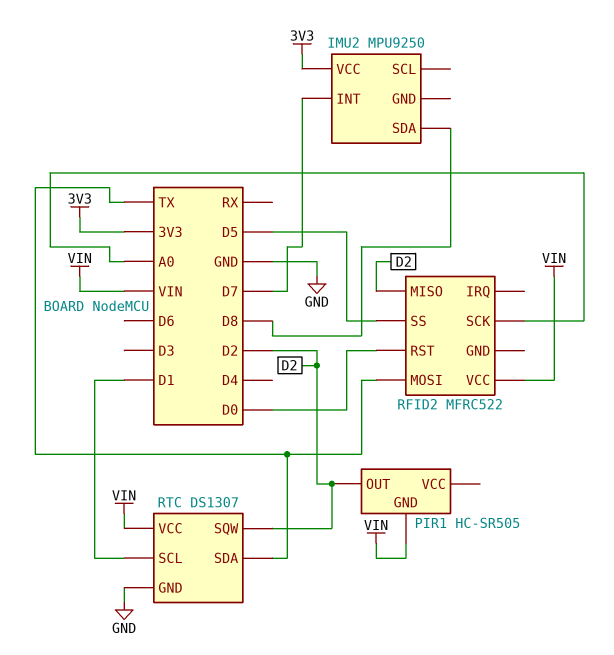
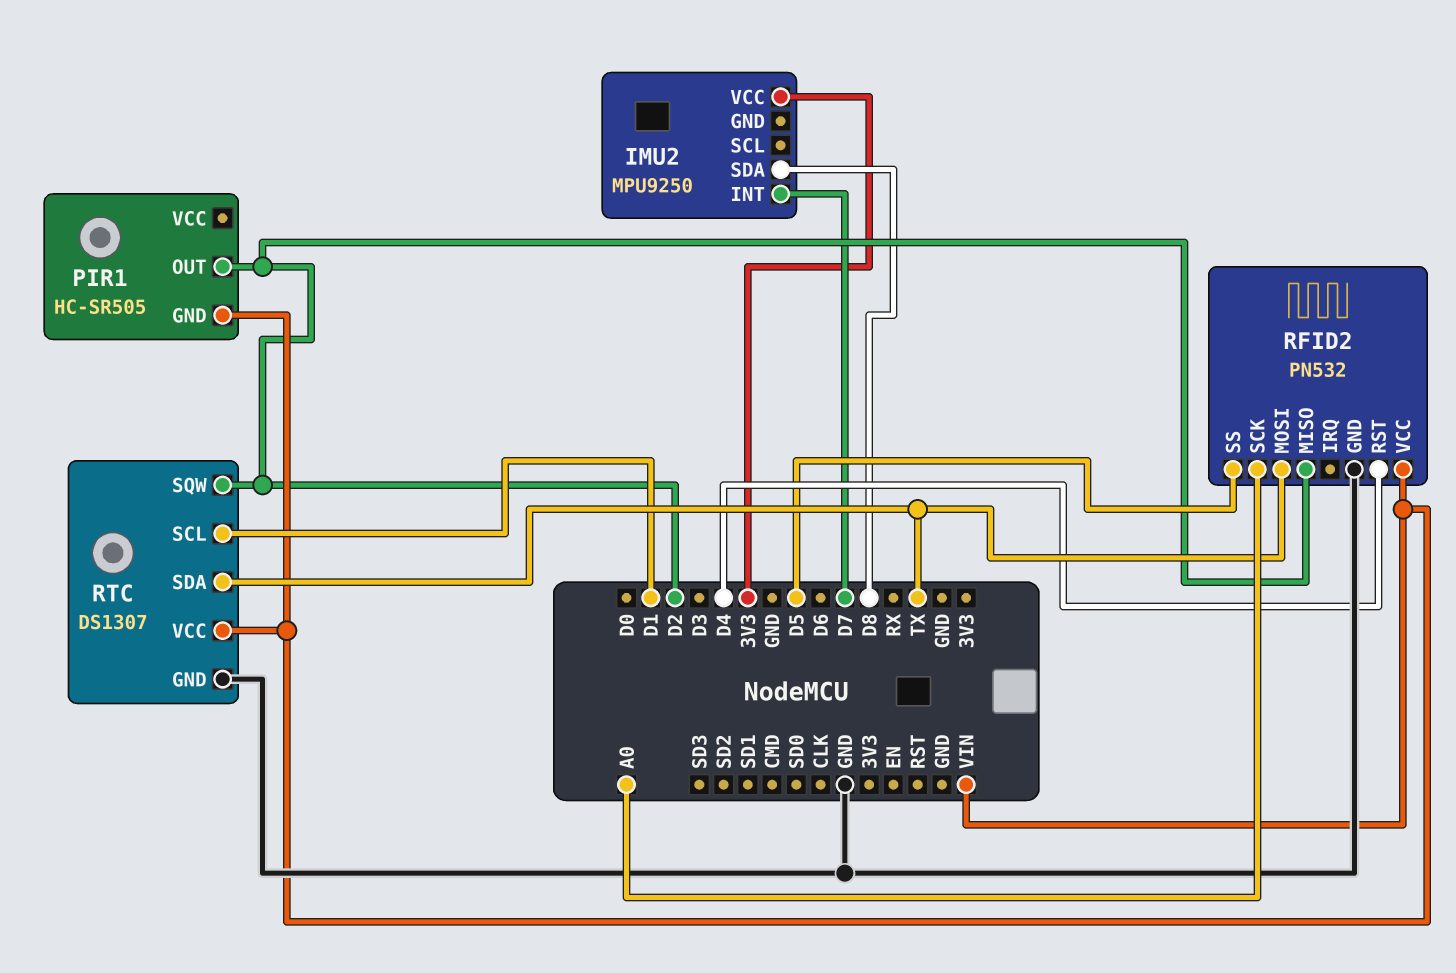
RFID2: MFRC522 -> PN532
RFID2 pin GND: none -> GND
RFID2 pin RST: D0 -> D4

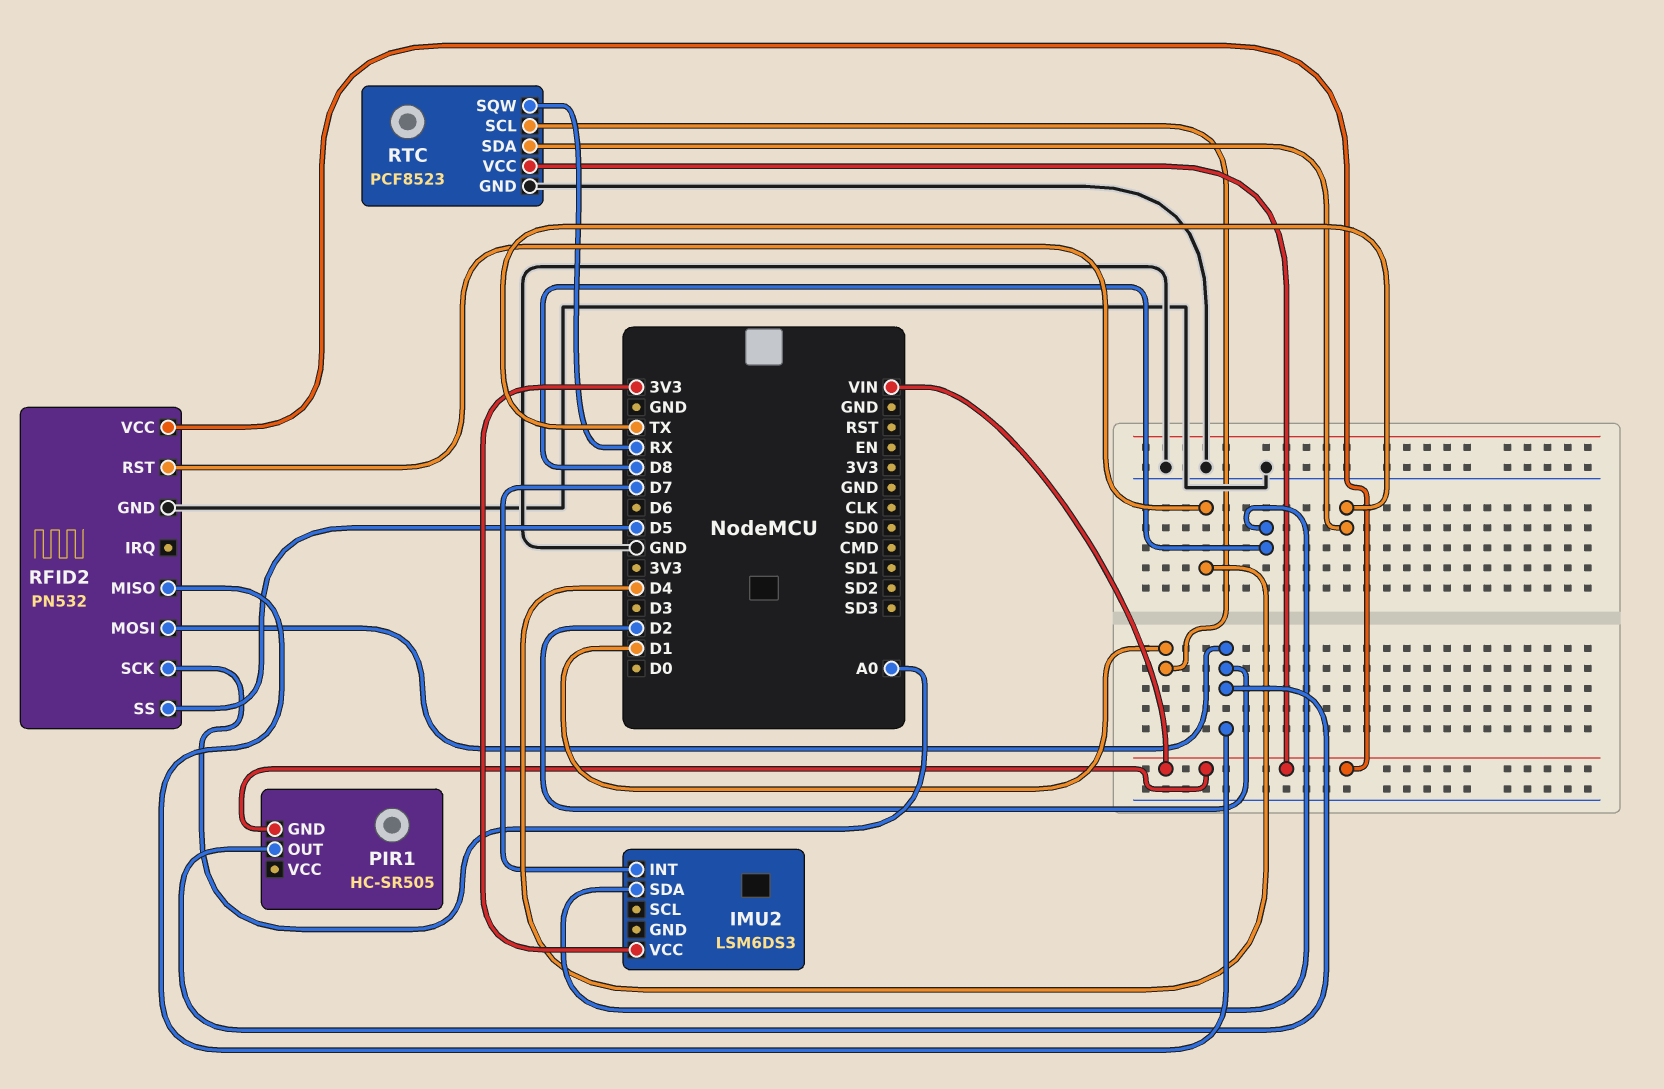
IMU2: MPU9250 -> LSM6DS3
RFID2 pin MOSI: TX -> D2
RTC: DS1307 -> PCF8523
RTC pin SQW: D2 -> RX

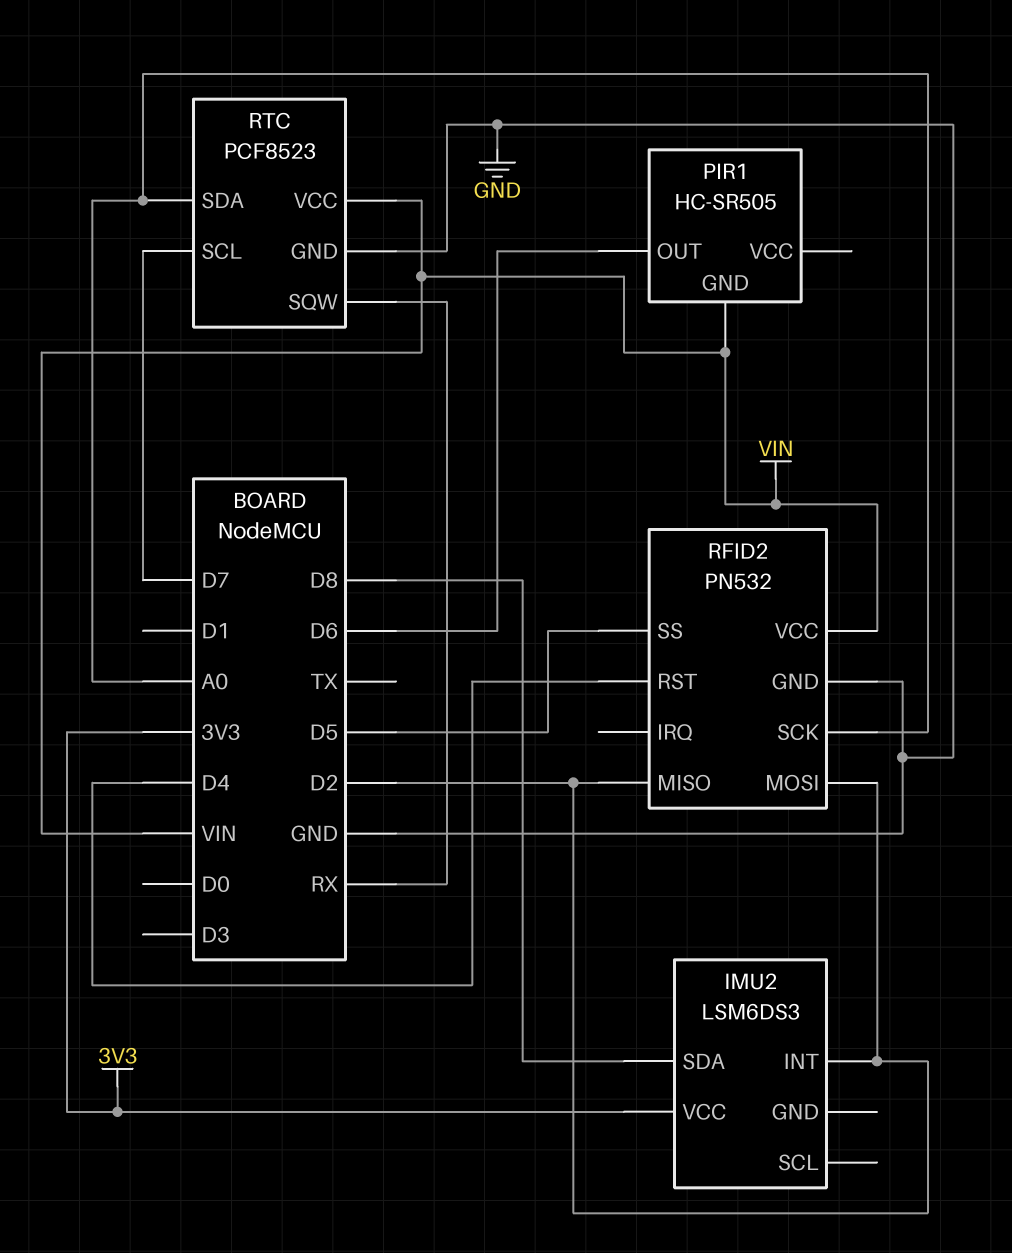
IMU2 pin INT: D7 -> D2
PIR1 pin OUT: D2 -> D6
RTC pin SCL: D1 -> D7
RTC pin SDA: TX -> A0

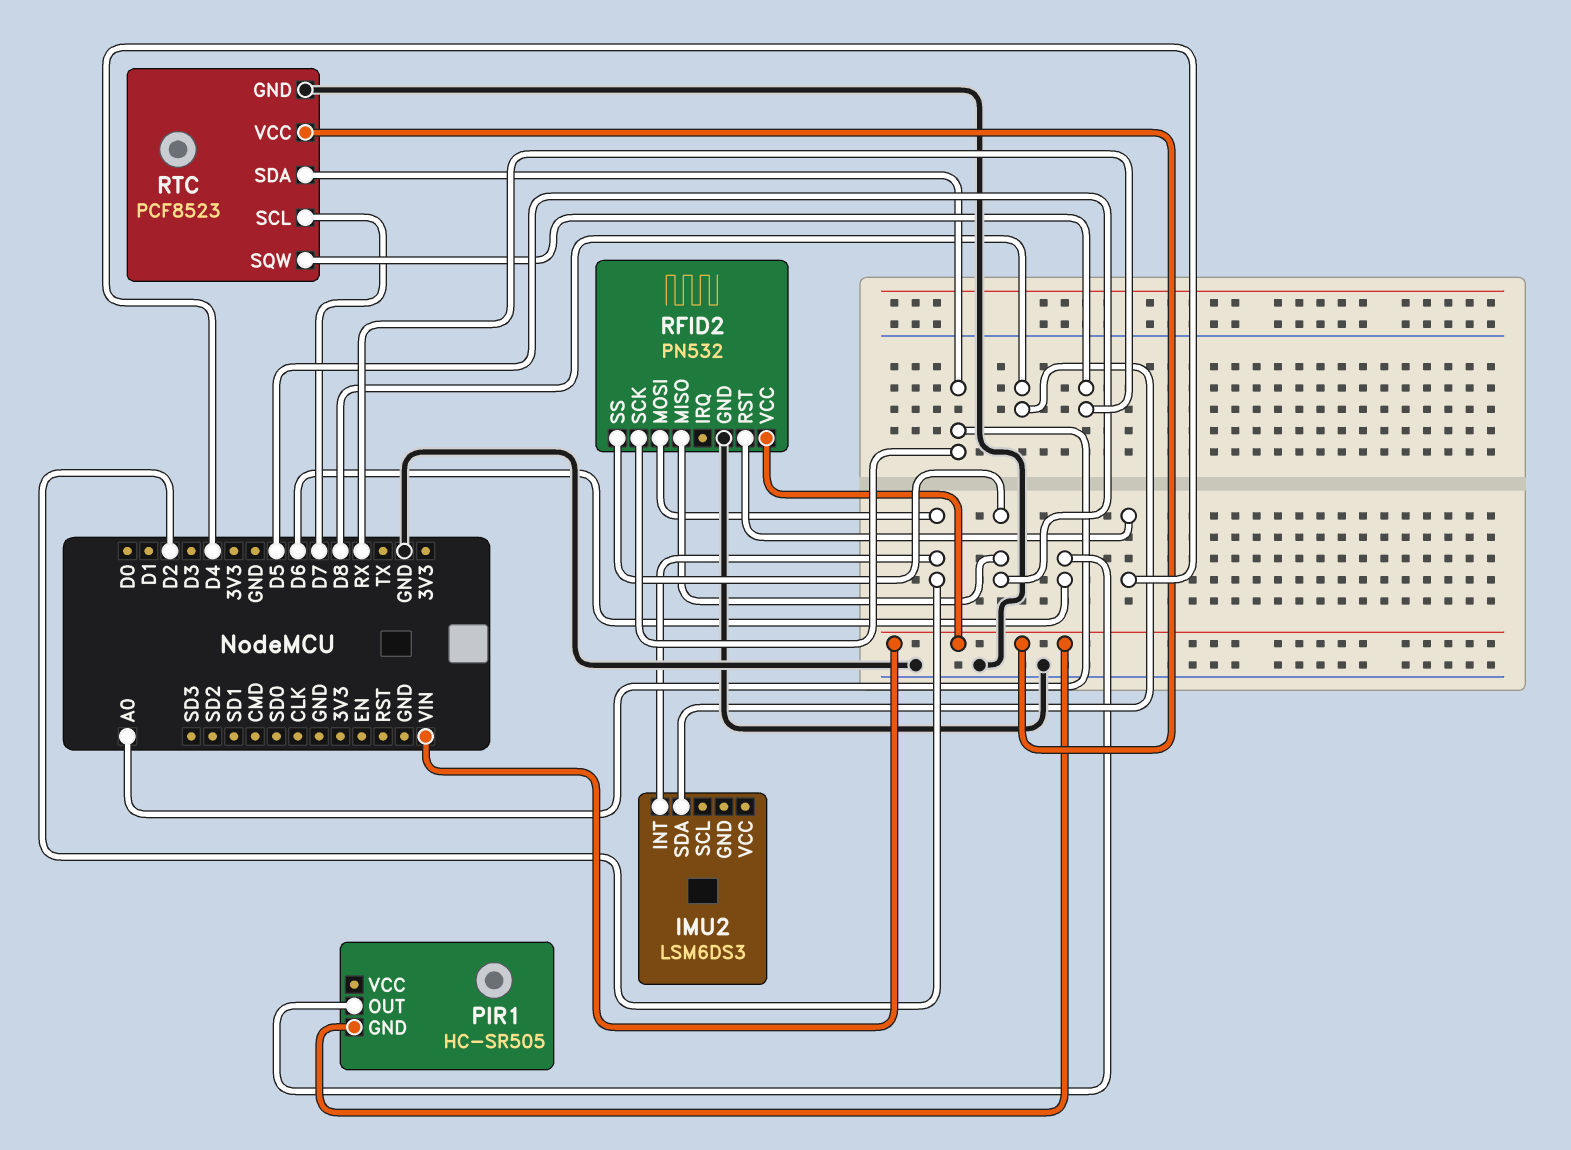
IMU2 pin VCC: 3V3 -> none
RFID2 pin MISO: D2 -> D5

